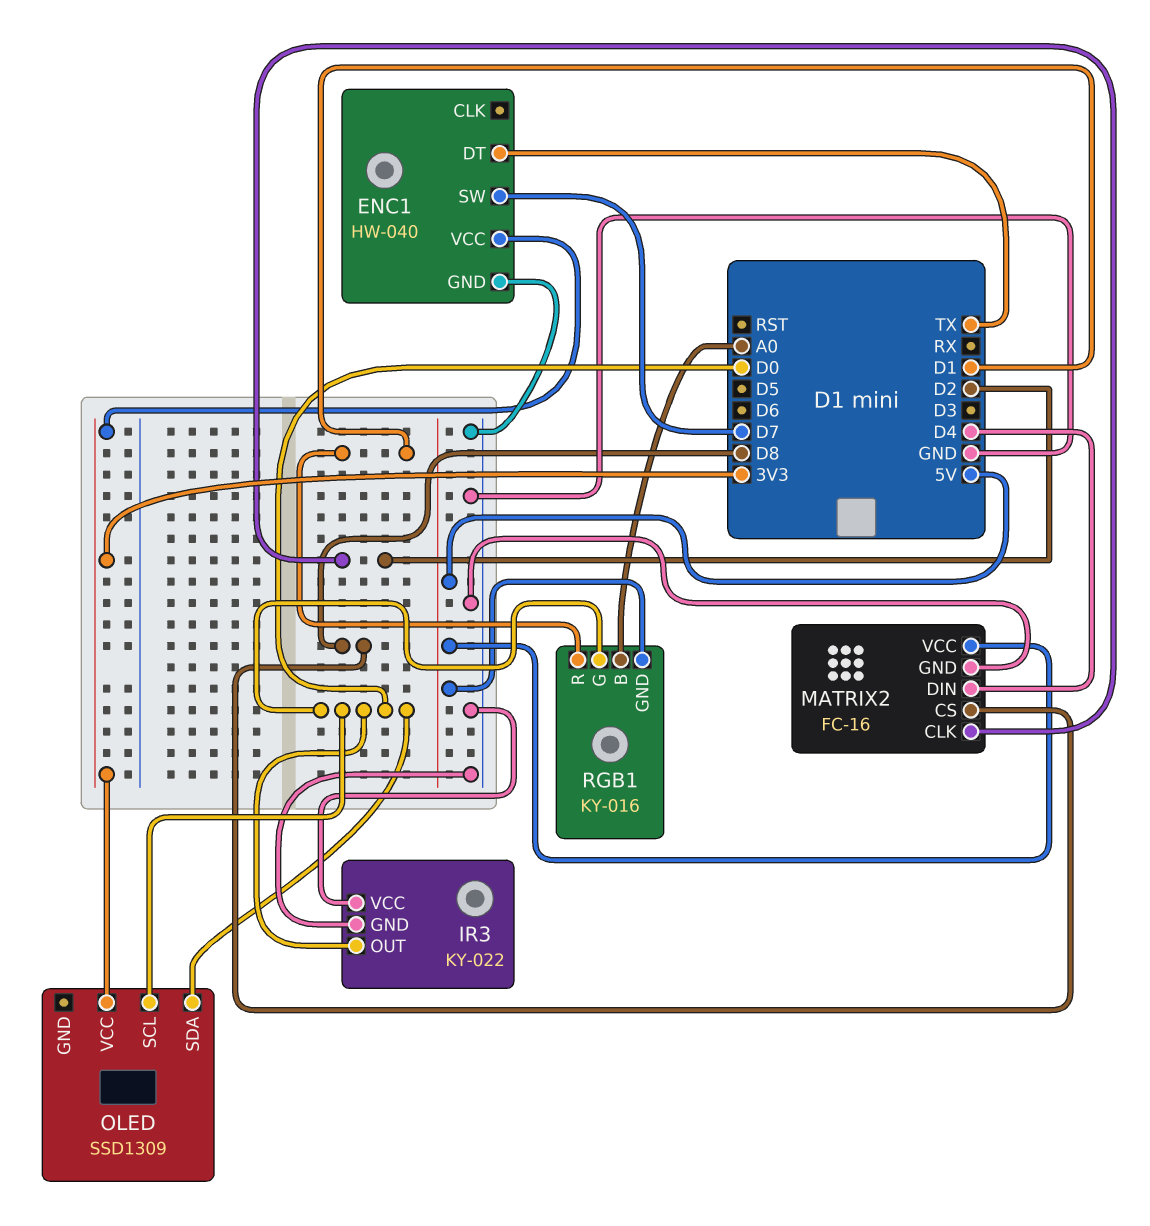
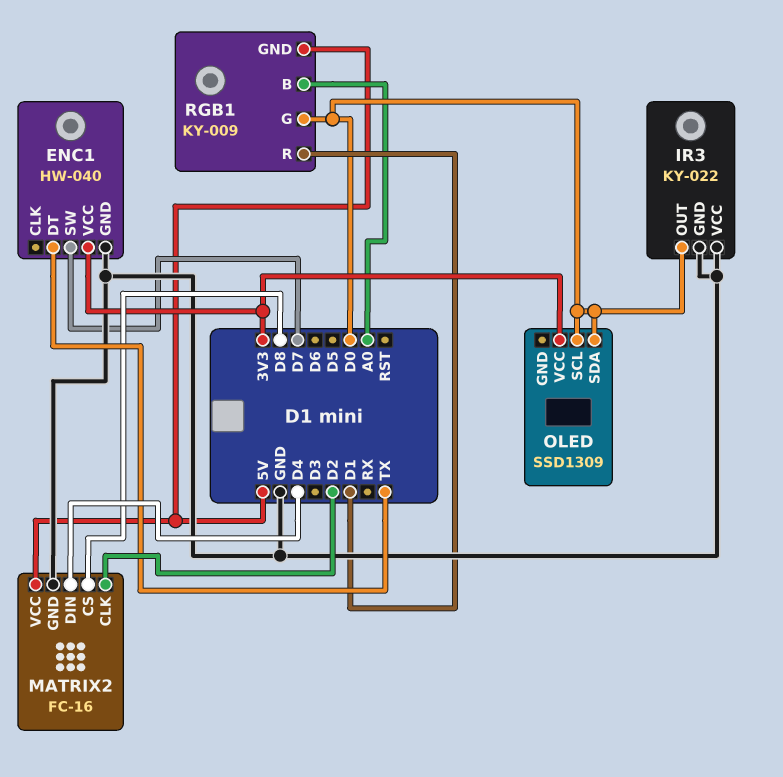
RGB1: KY-016 -> KY-009

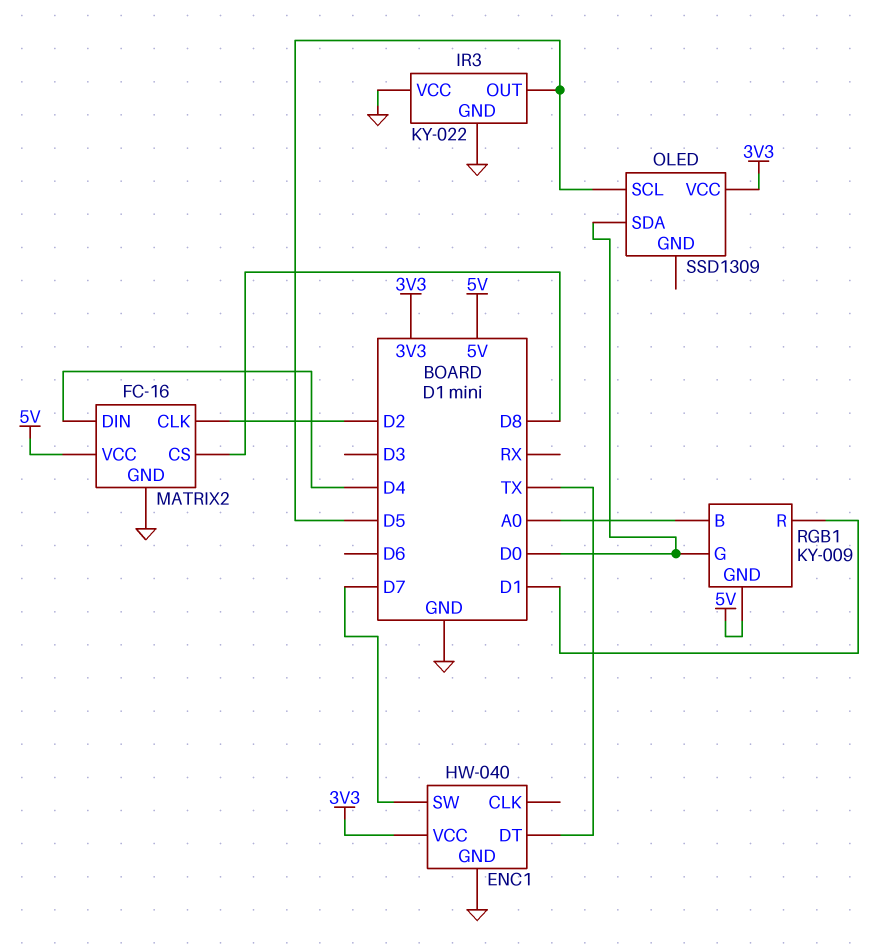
IR3 pin OUT: D0 -> D5
OLED pin SCL: D0 -> D5

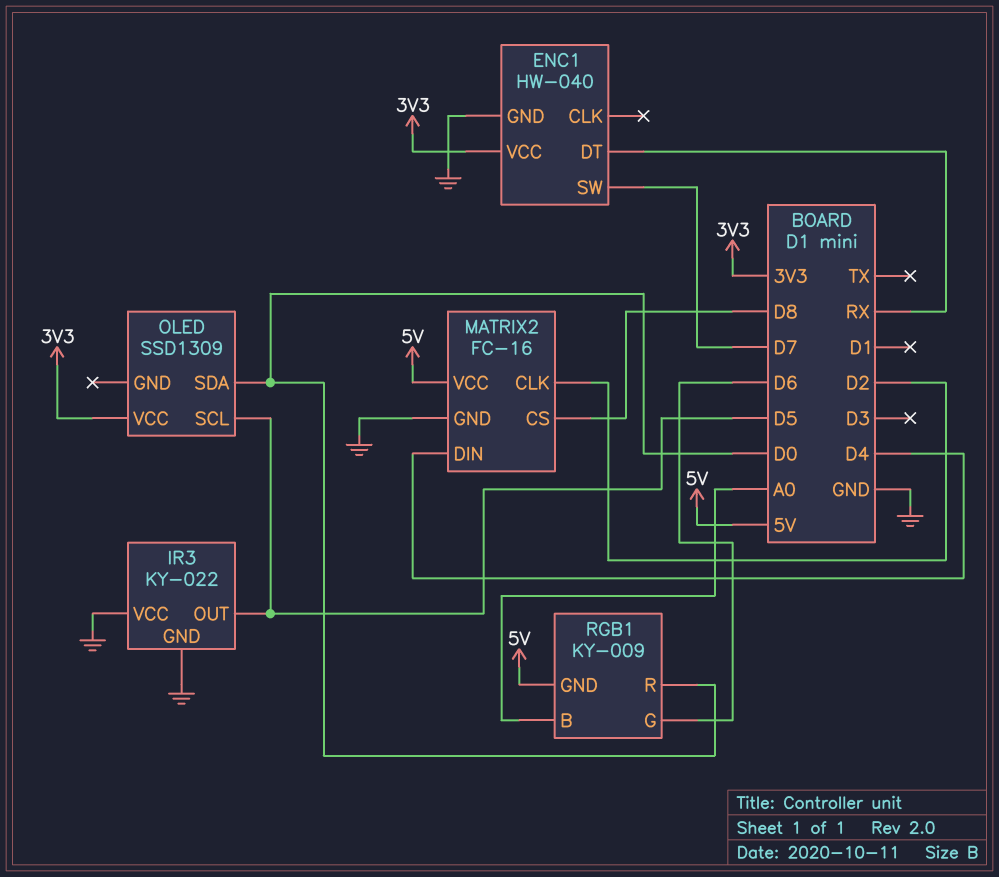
ENC1 pin DT: TX -> RX
RGB1 pin G: D0 -> D6
RGB1 pin R: D1 -> D0

